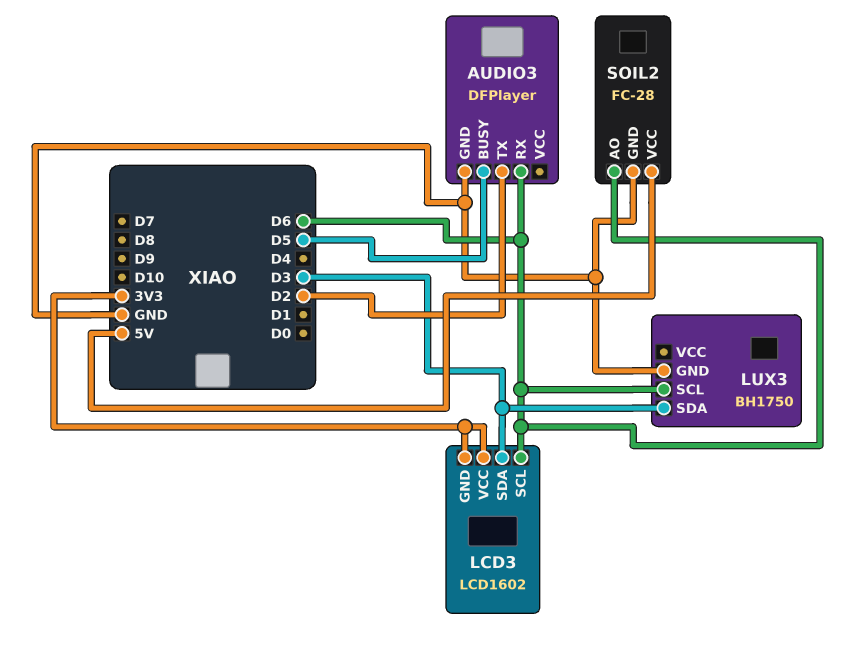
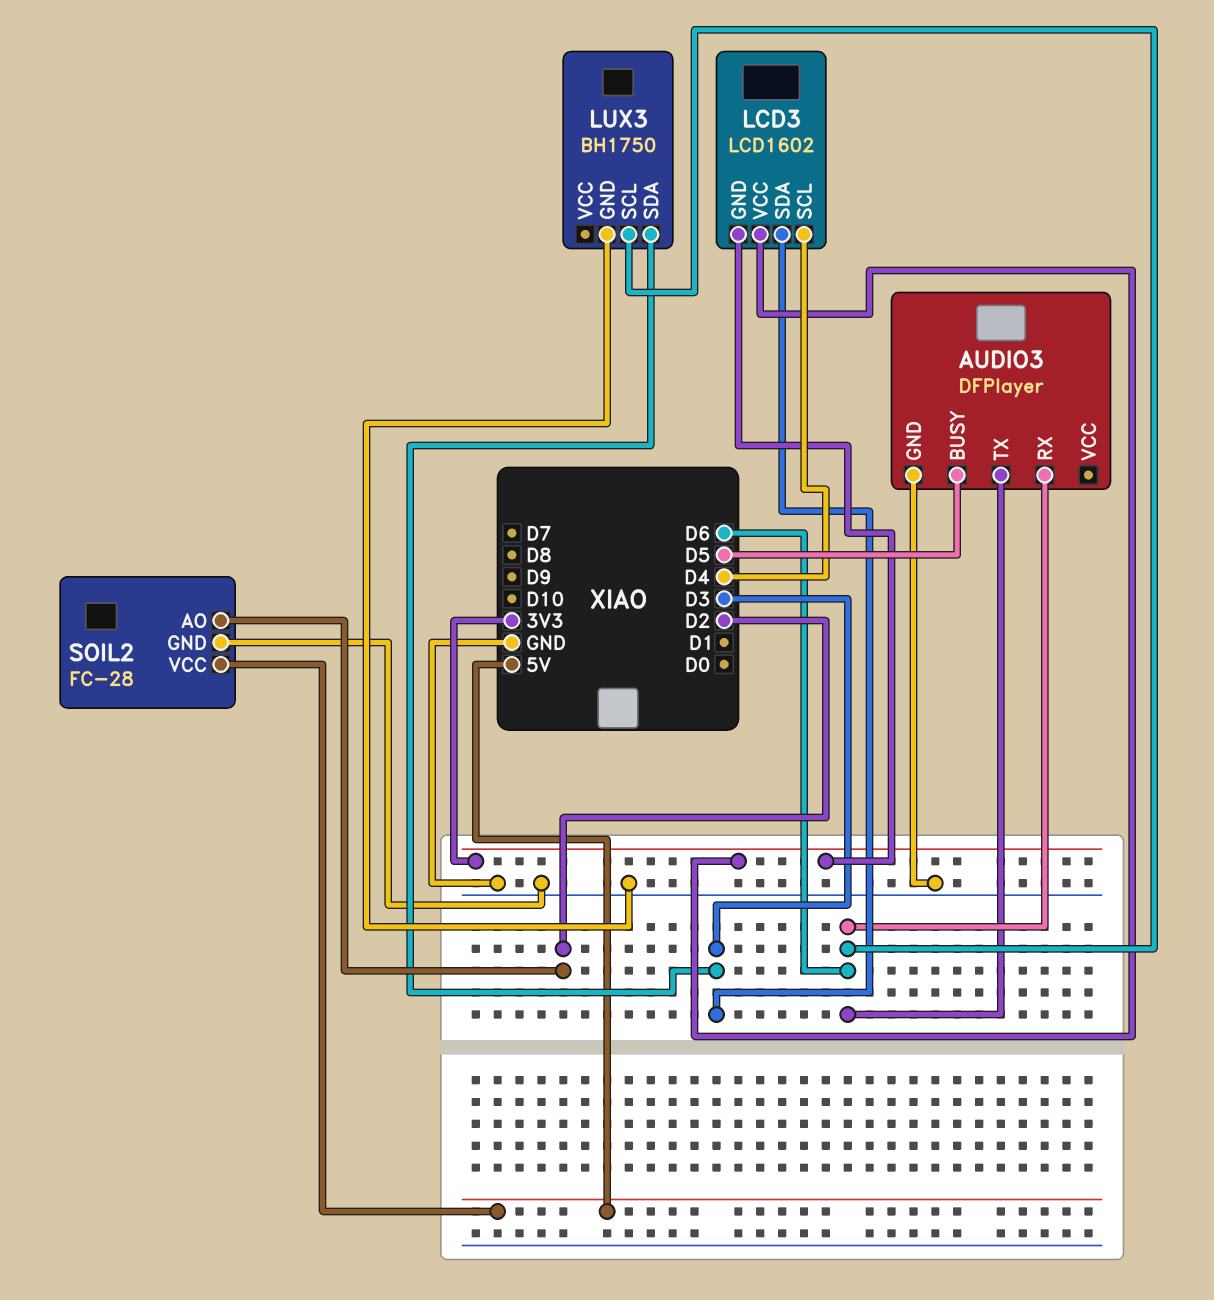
AUDIO3 pin TX: D2 -> D6
LCD3 pin SCL: D6 -> D4
SOIL2 pin AO: D6 -> D2

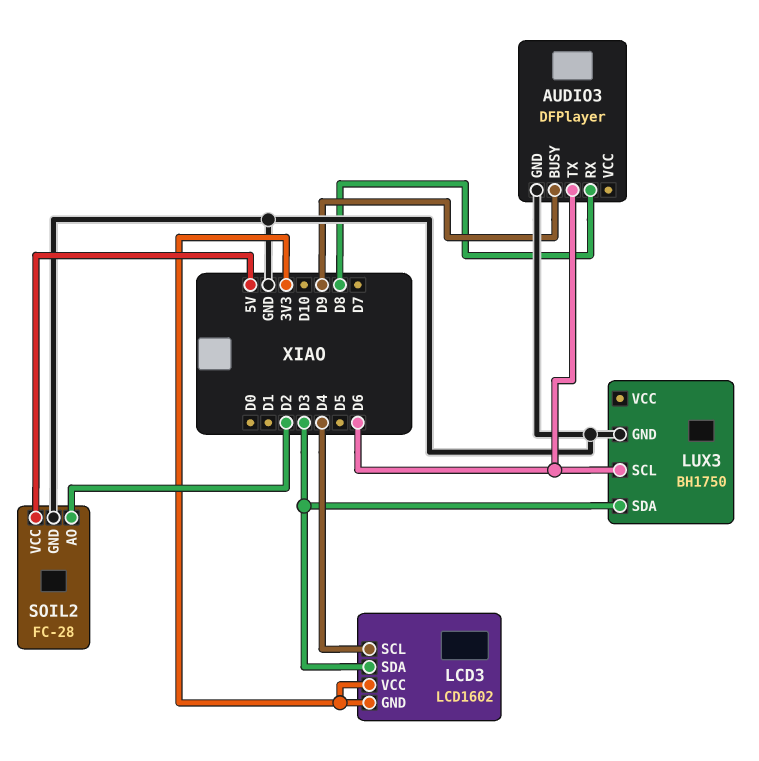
AUDIO3 pin BUSY: D5 -> D9
AUDIO3 pin RX: D6 -> D8

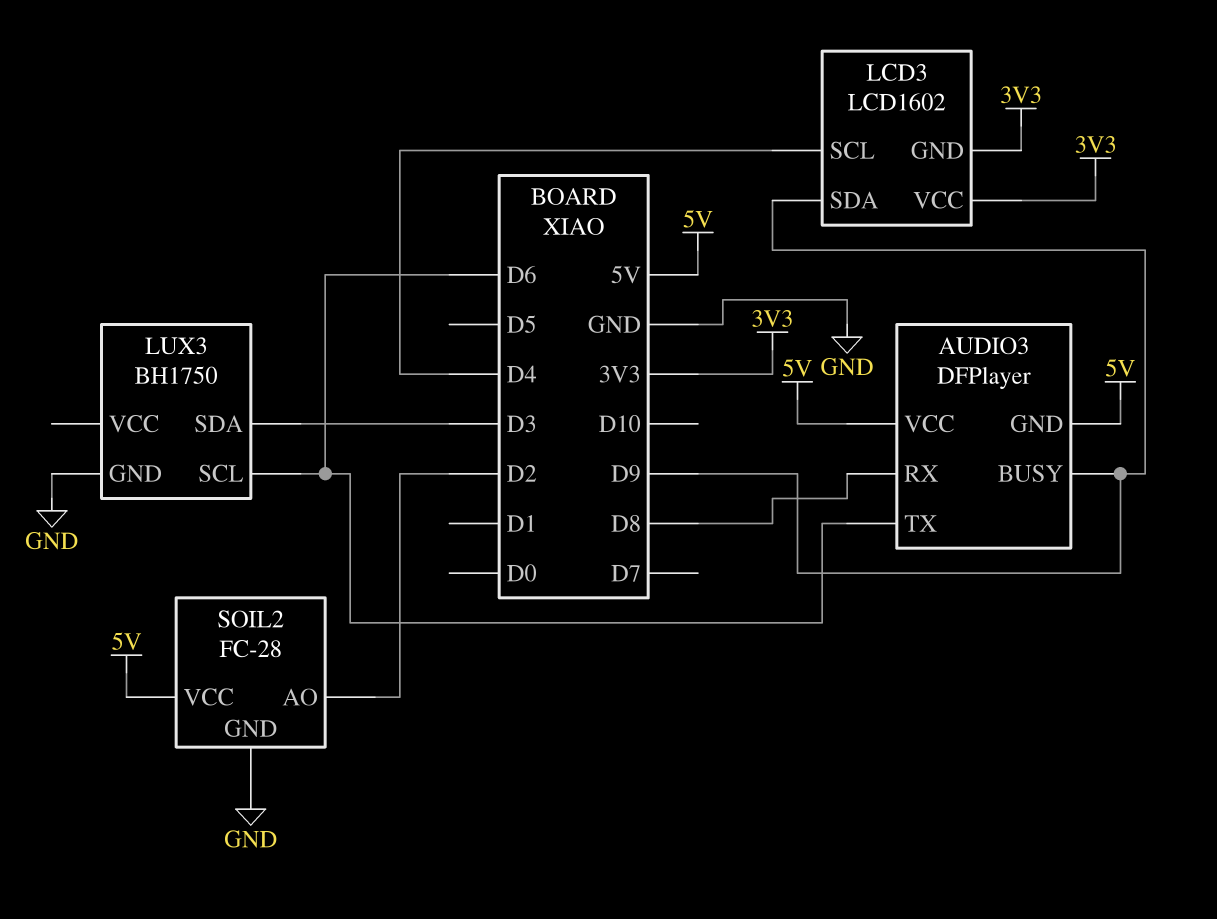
AUDIO3 pin GND: GND -> 5V
AUDIO3 pin VCC: none -> 5V
LCD3 pin SDA: D3 -> D9

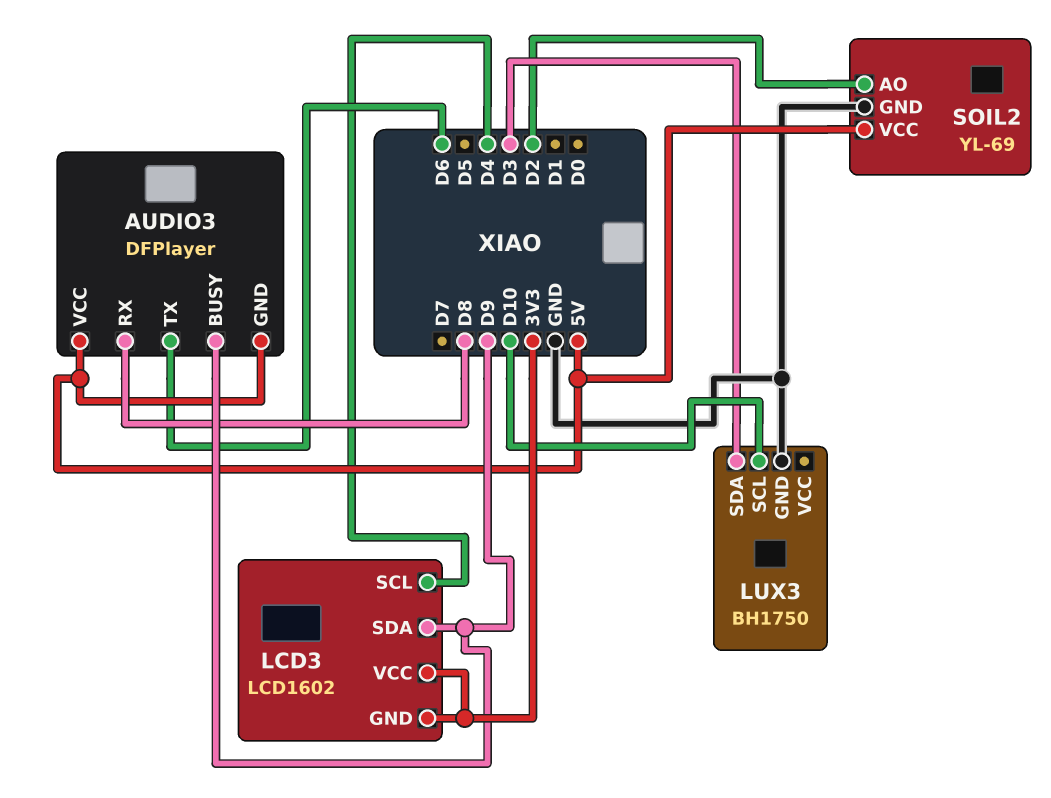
LUX3 pin SCL: D6 -> D10
SOIL2: FC-28 -> YL-69

